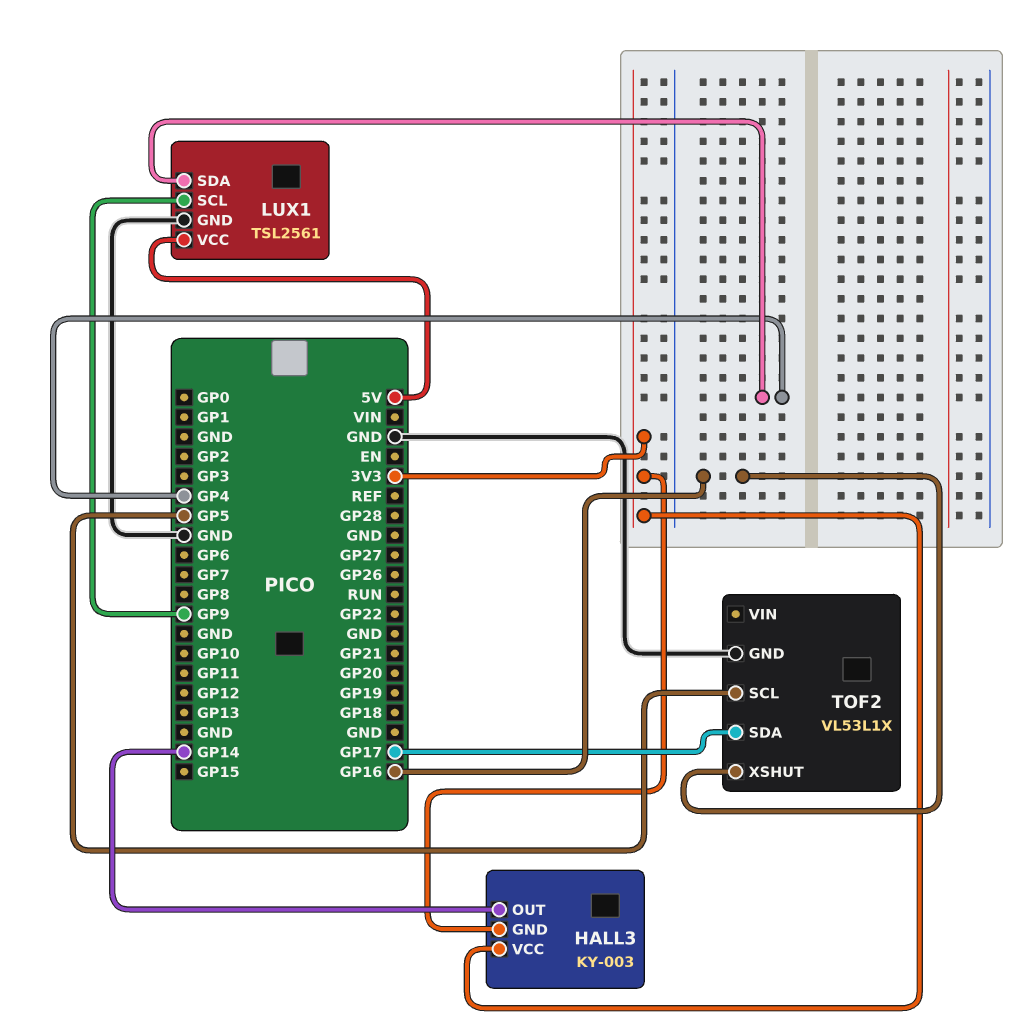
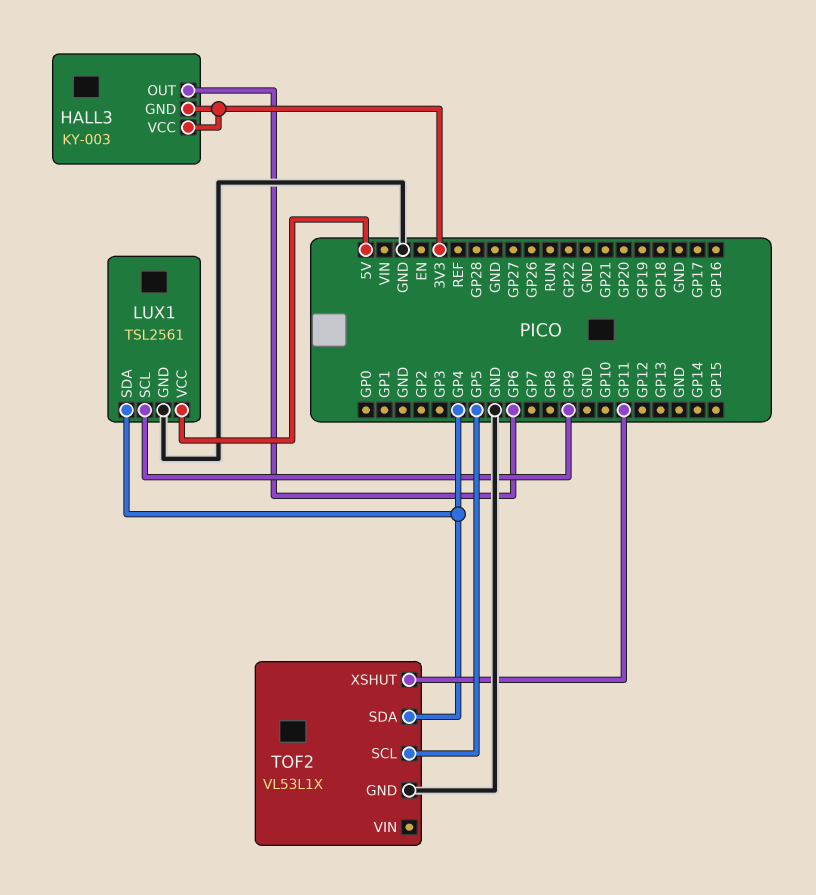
HALL3 pin OUT: GP14 -> GP6
TOF2 pin SDA: GP17 -> GP4
TOF2 pin XSHUT: GP16 -> GP11

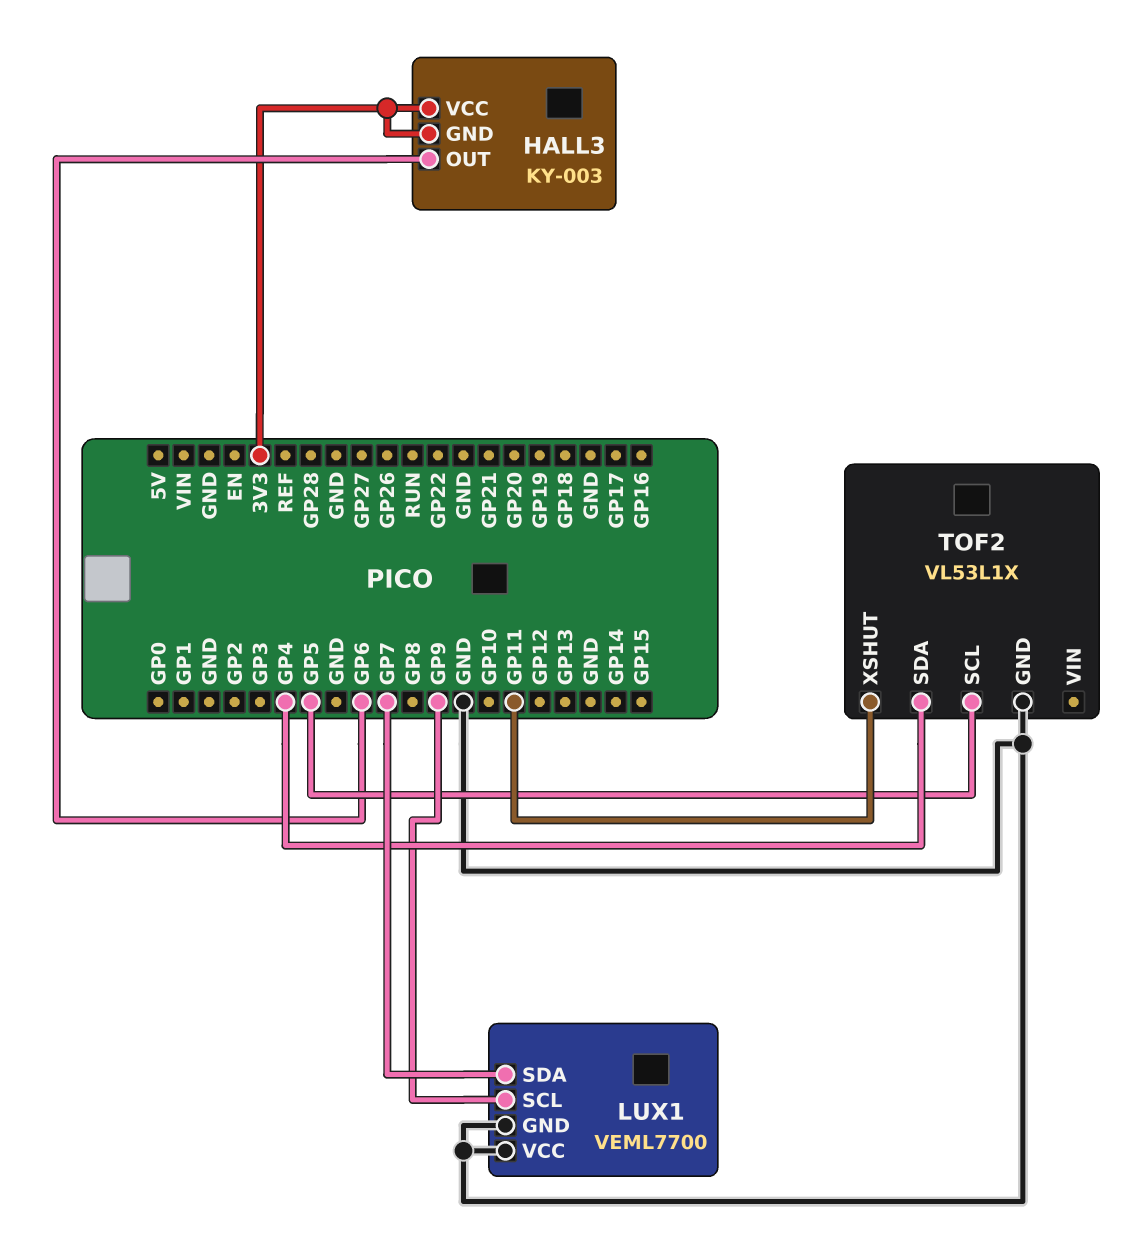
LUX1: TSL2561 -> VEML7700
LUX1 pin SDA: GP4 -> GP7
LUX1 pin VCC: 5V -> GND

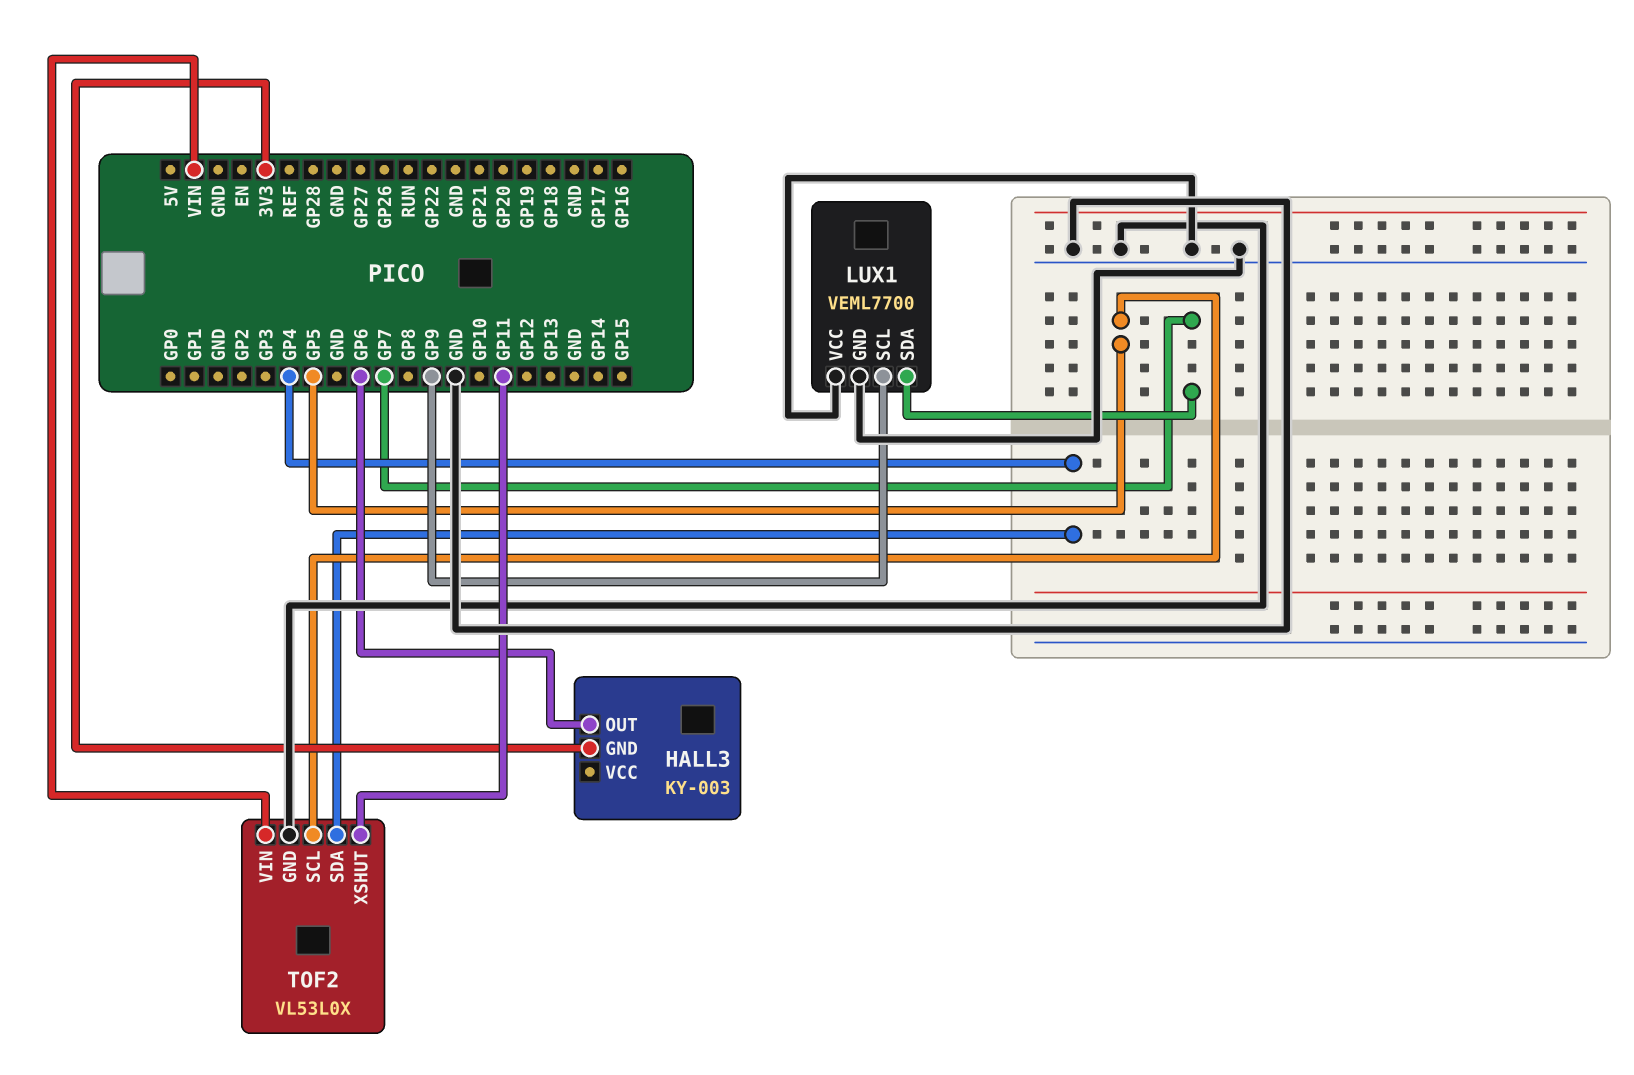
HALL3 pin VCC: 3V3 -> none
TOF2: VL53L1X -> VL53L0X
TOF2 pin VIN: none -> VIN

